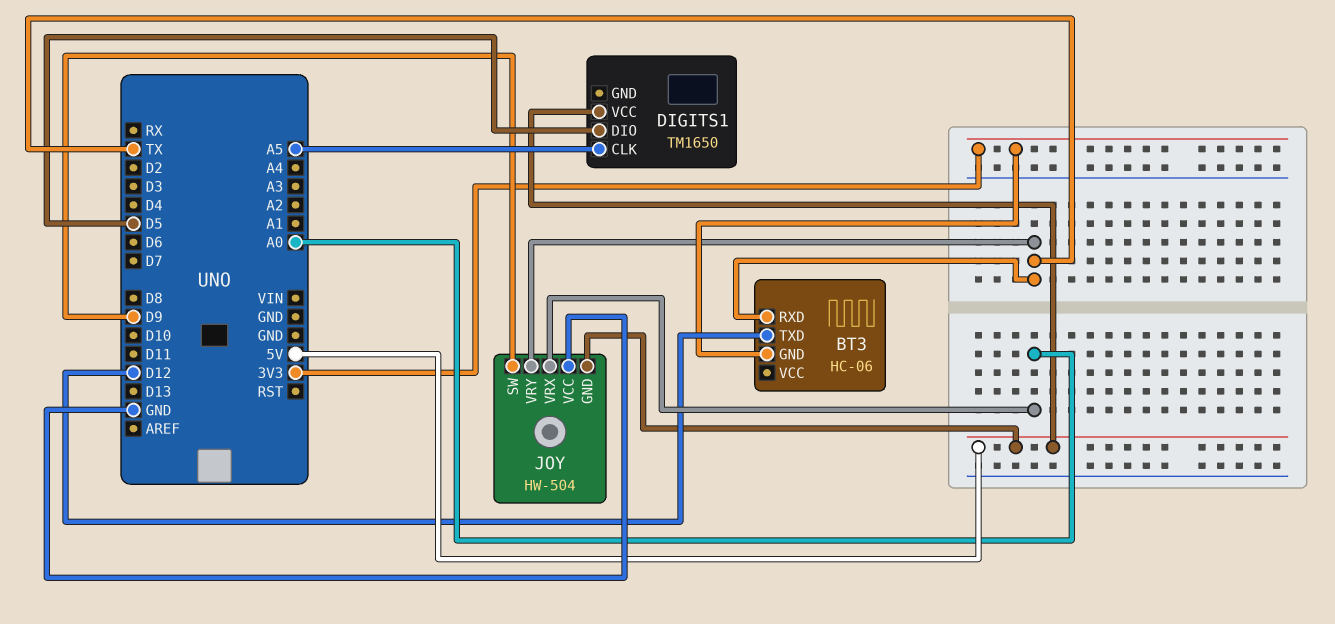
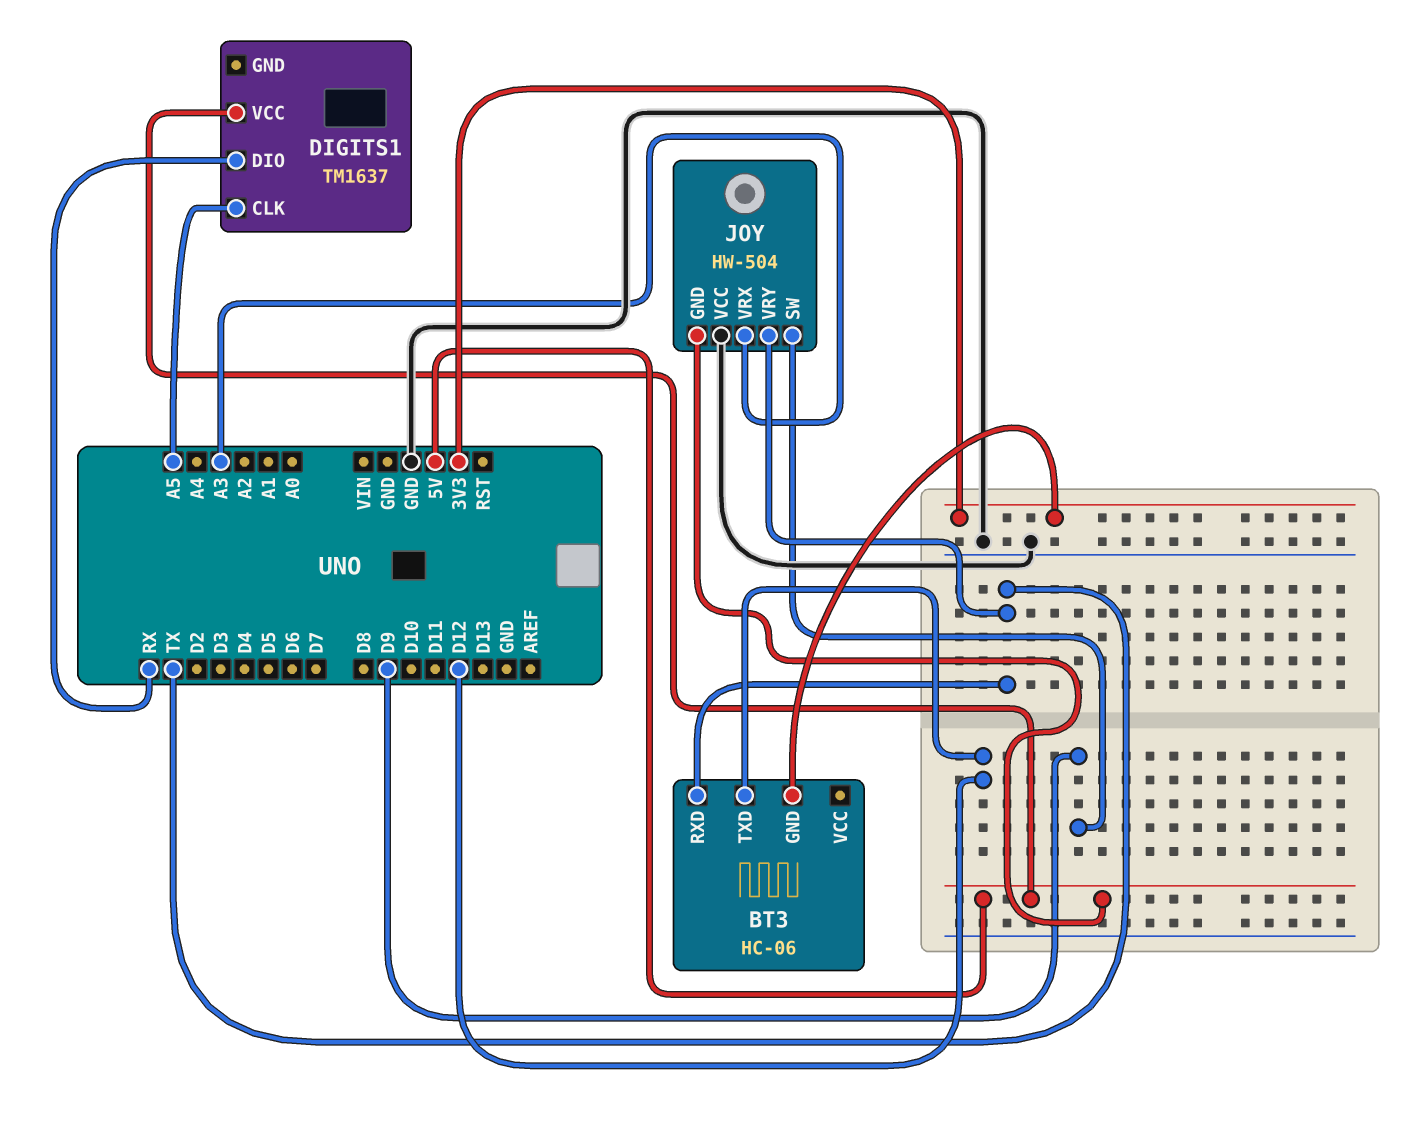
DIGITS1: TM1650 -> TM1637
DIGITS1 pin DIO: D5 -> RX
JOY pin VRX: A0 -> A3

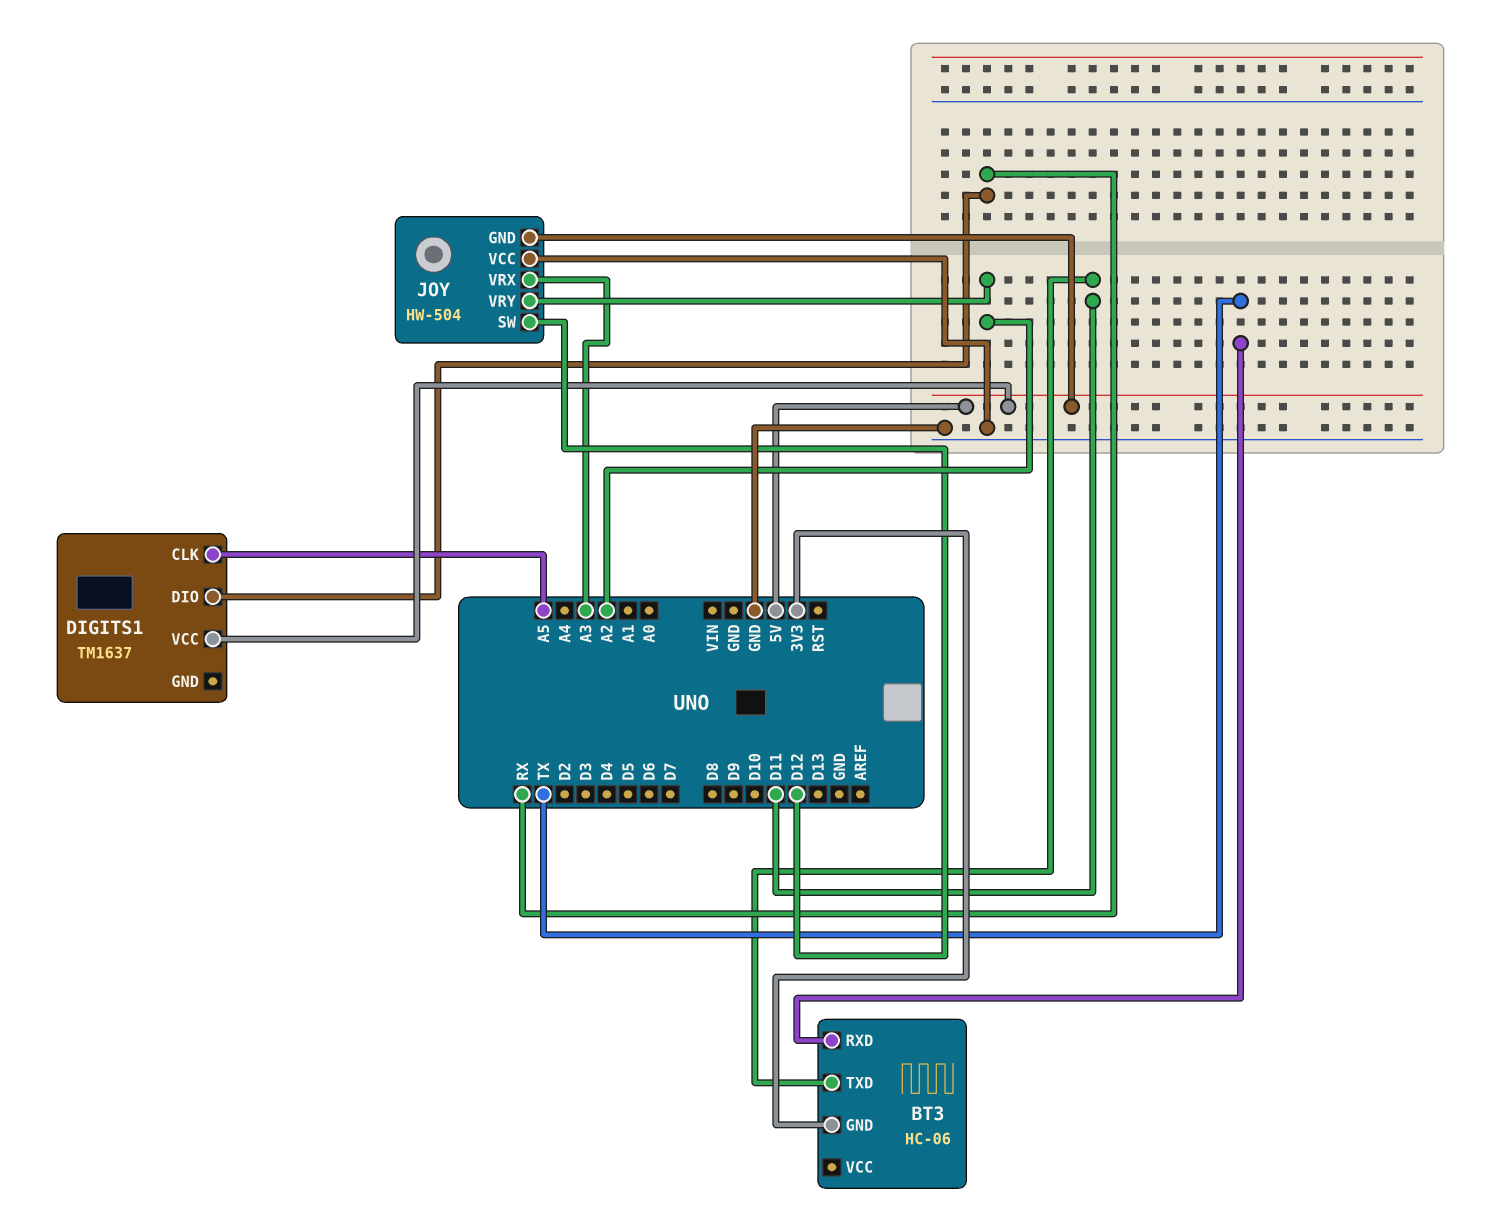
BT3 pin TXD: D12 -> D11
JOY pin SW: D9 -> D12
JOY pin VRY: TX -> A2

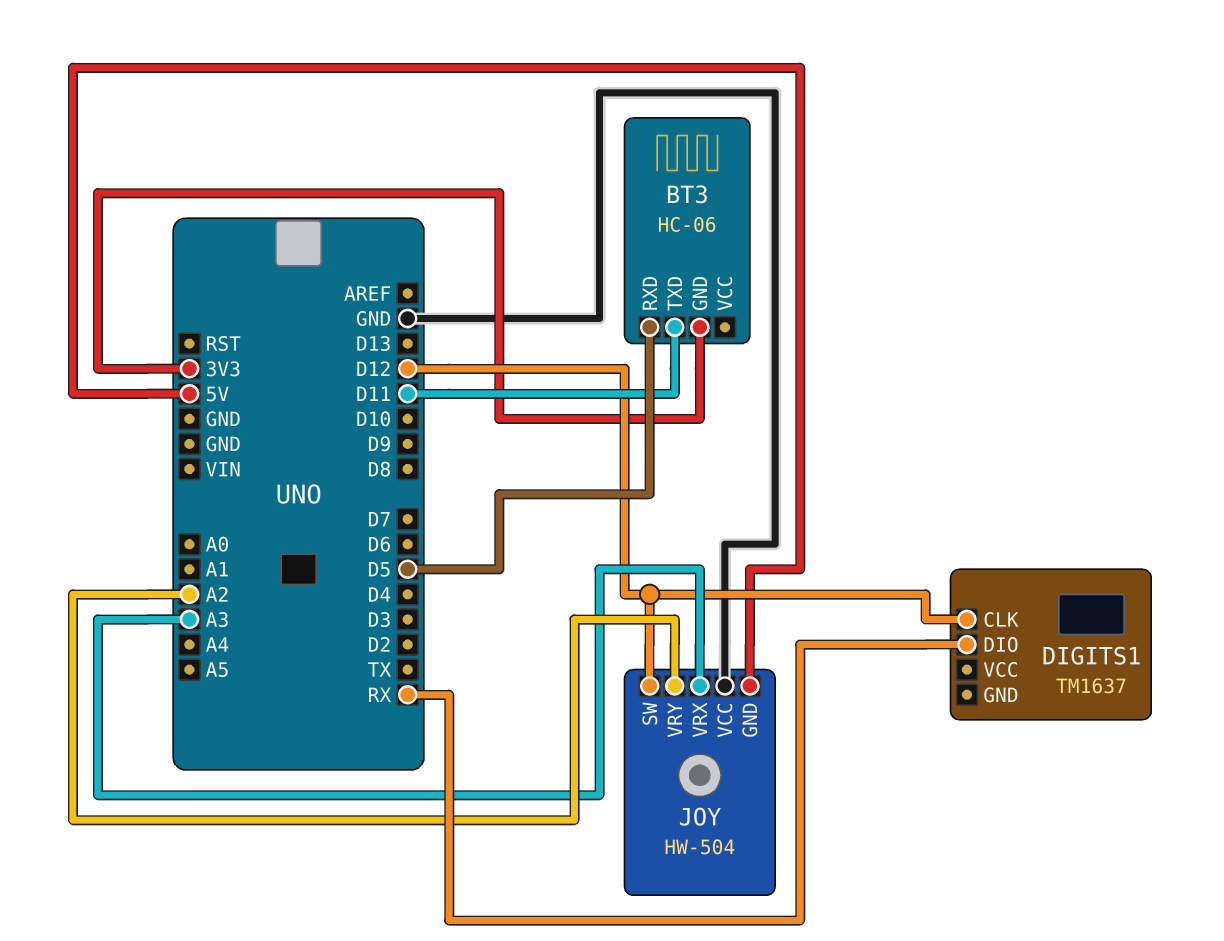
BT3 pin RXD: TX -> D5
DIGITS1 pin CLK: A5 -> D12
DIGITS1 pin VCC: 5V -> none

